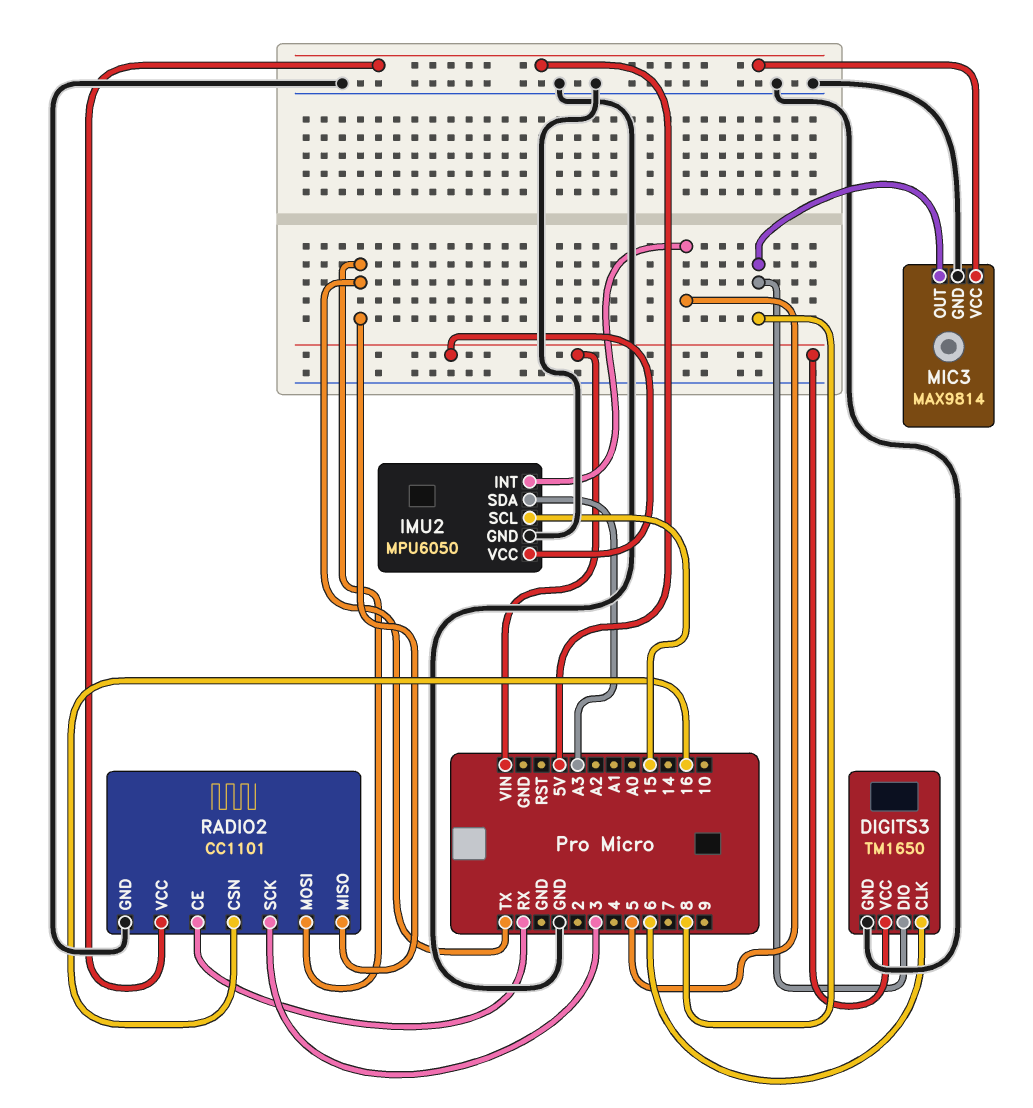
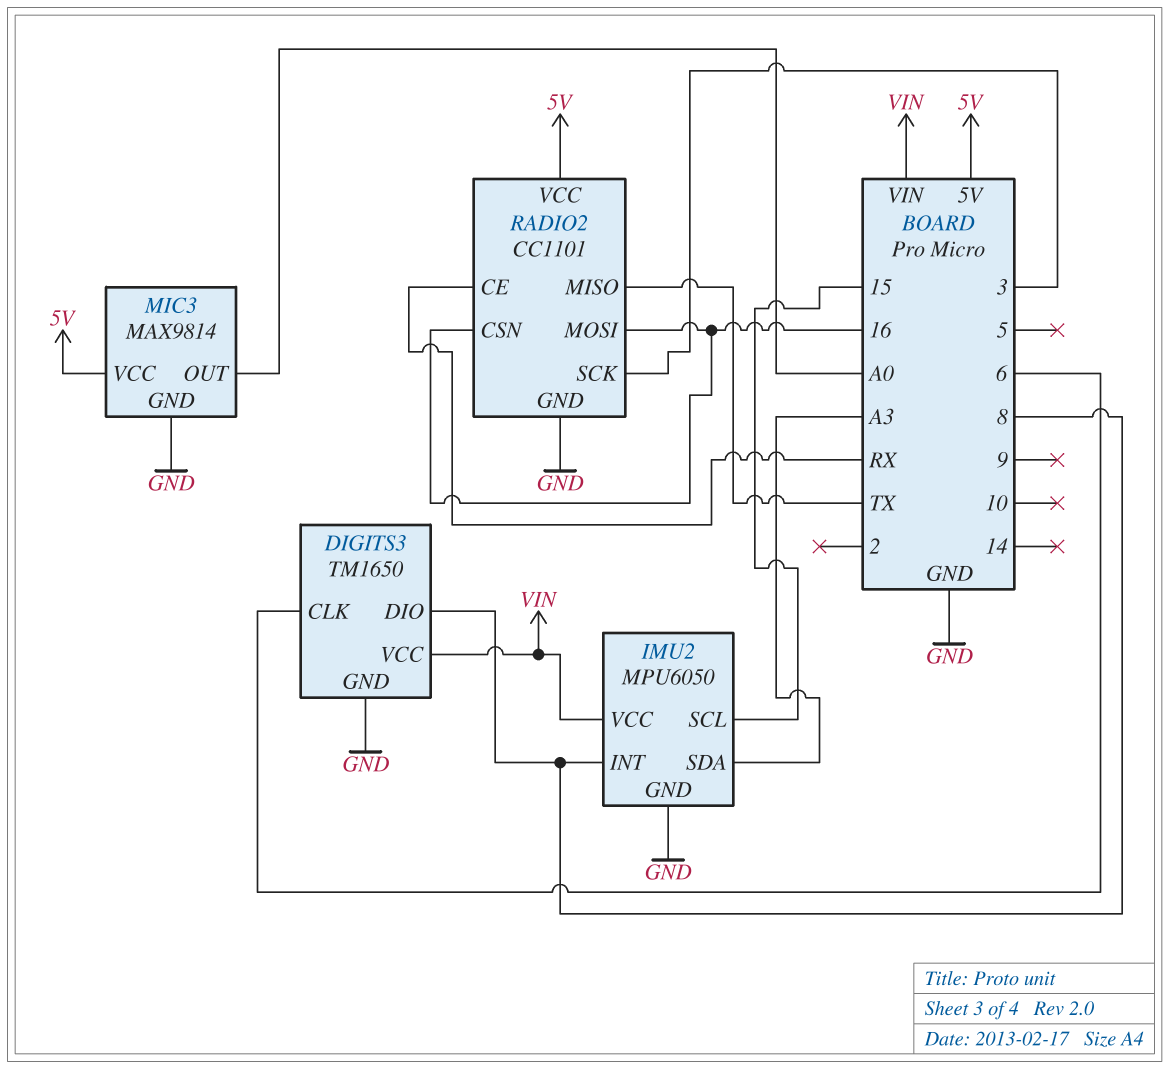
IMU2 pin INT: 5 -> 8
MIC3 pin OUT: 8 -> A0
RADIO2 pin MOSI: TX -> 16

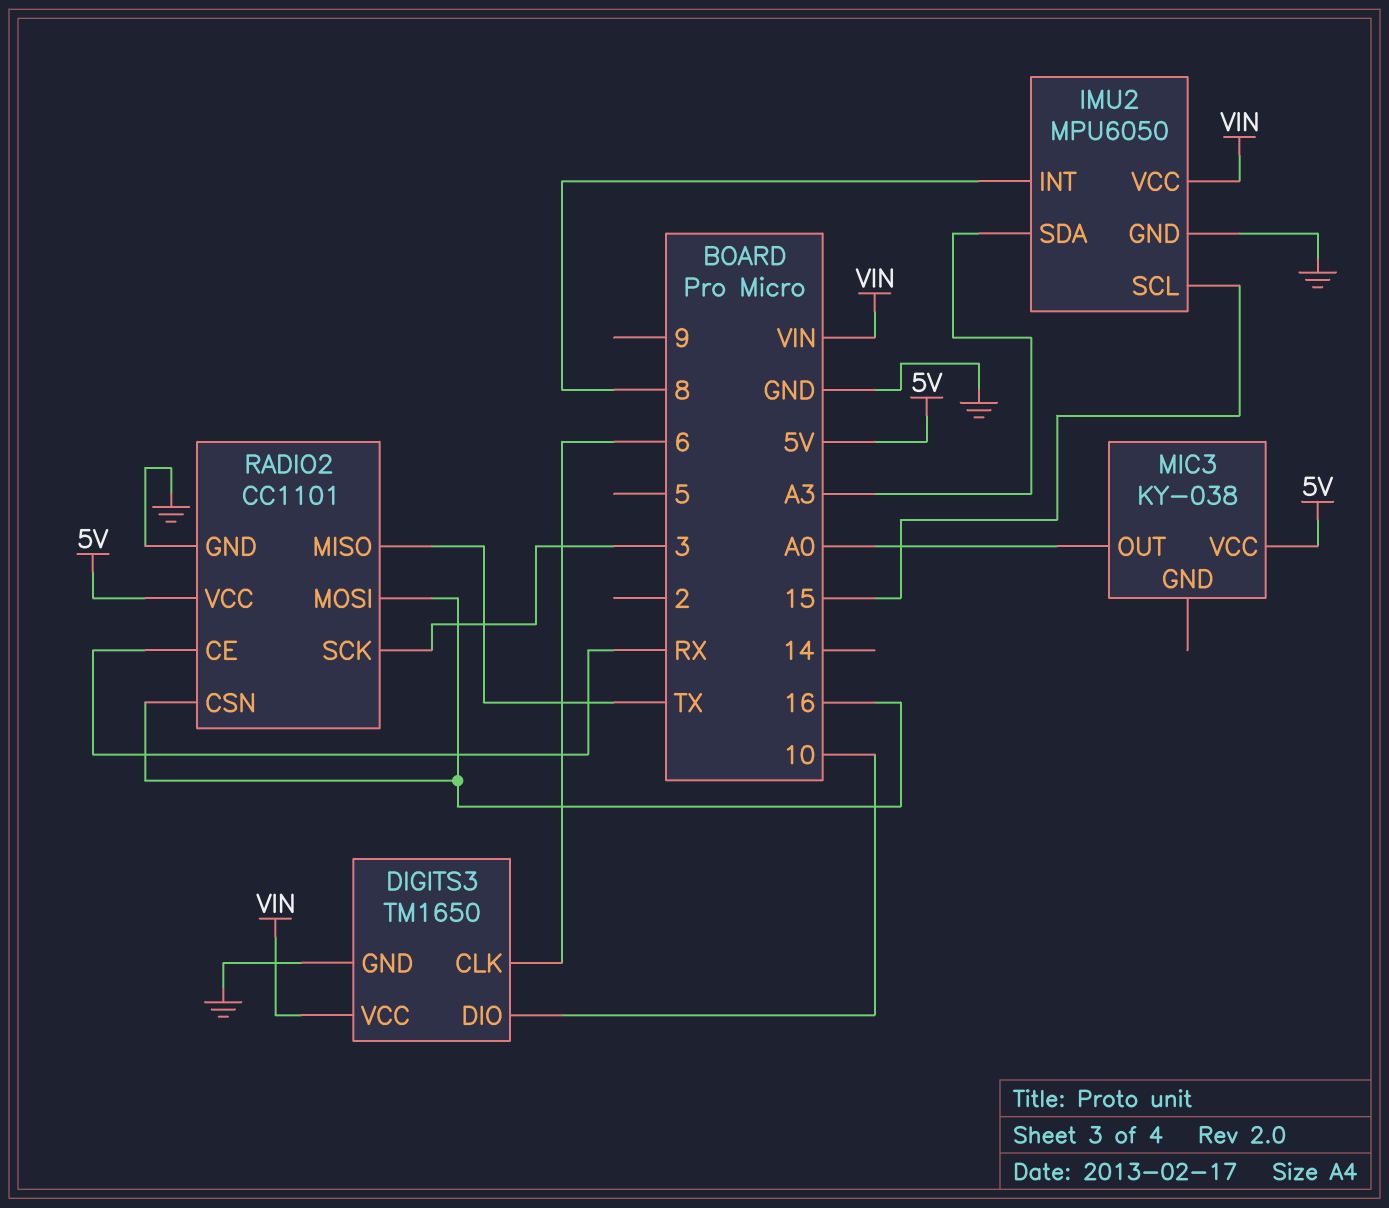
DIGITS3 pin DIO: 8 -> 10
MIC3: MAX9814 -> KY-038
MIC3 pin GND: GND -> none

